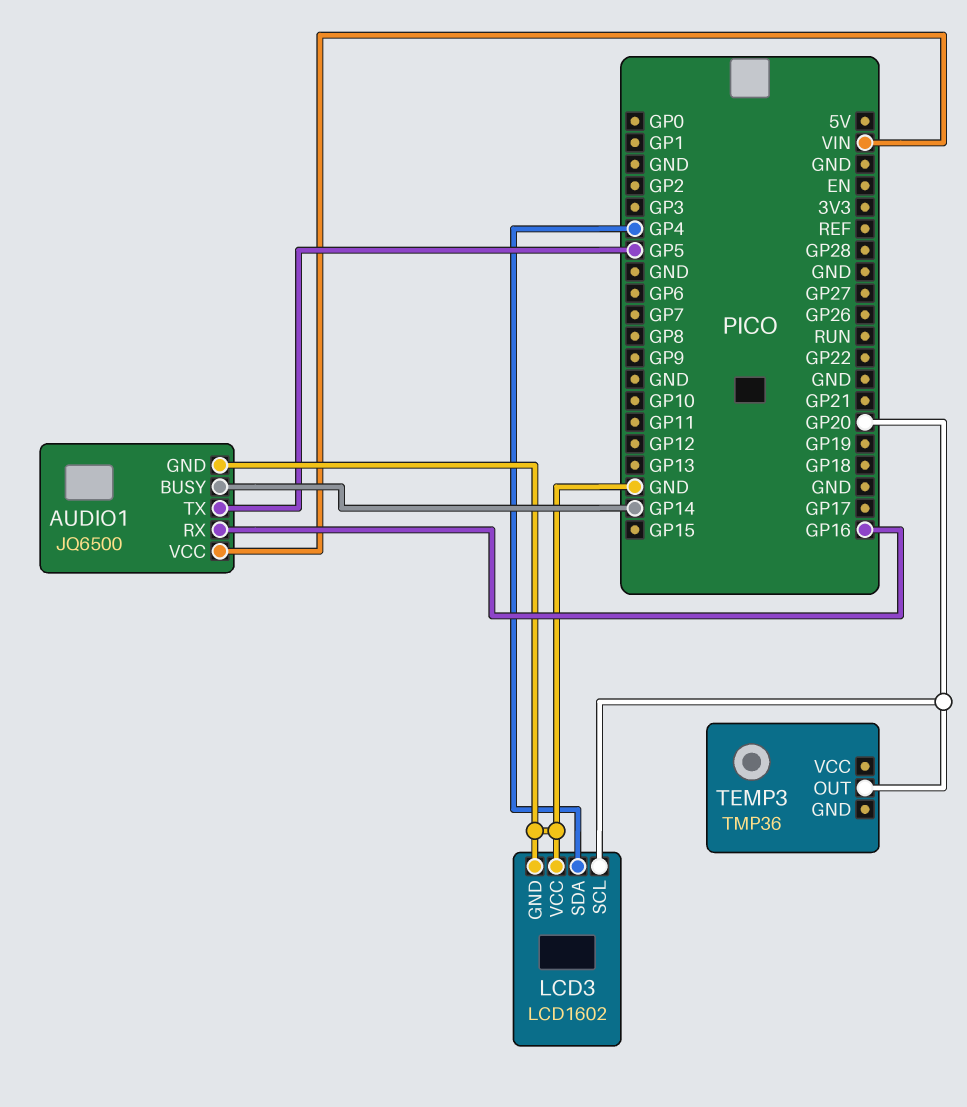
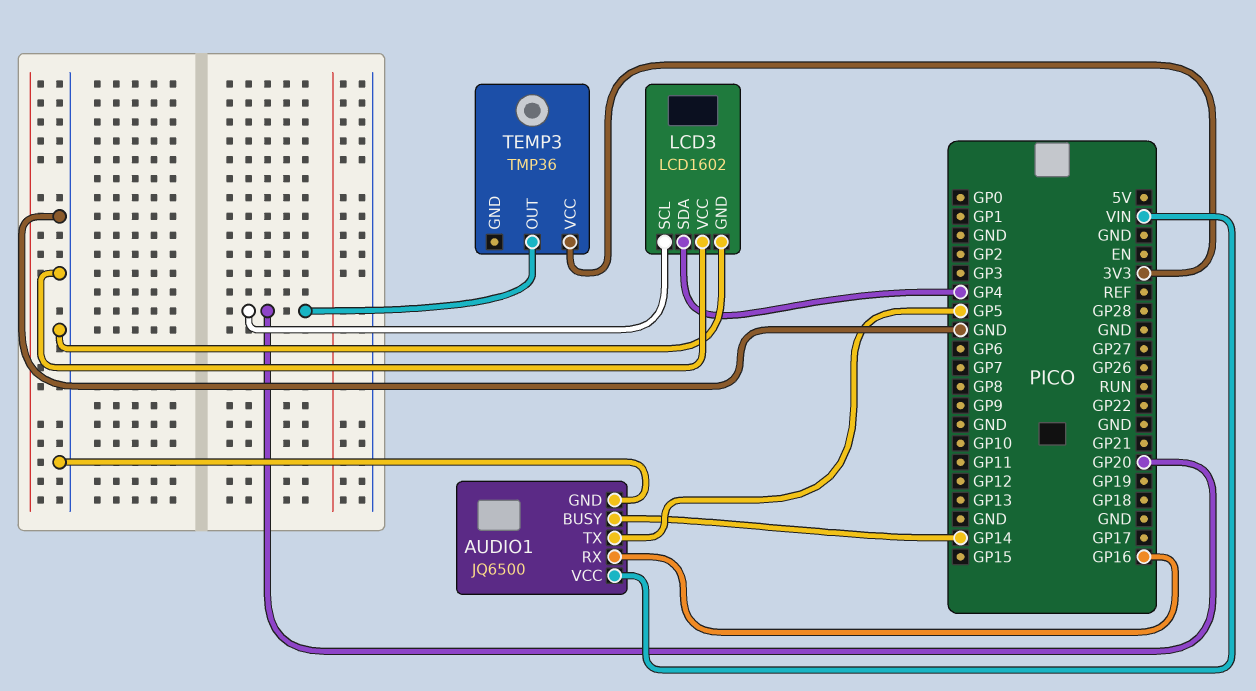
TEMP3 pin VCC: none -> 3V3

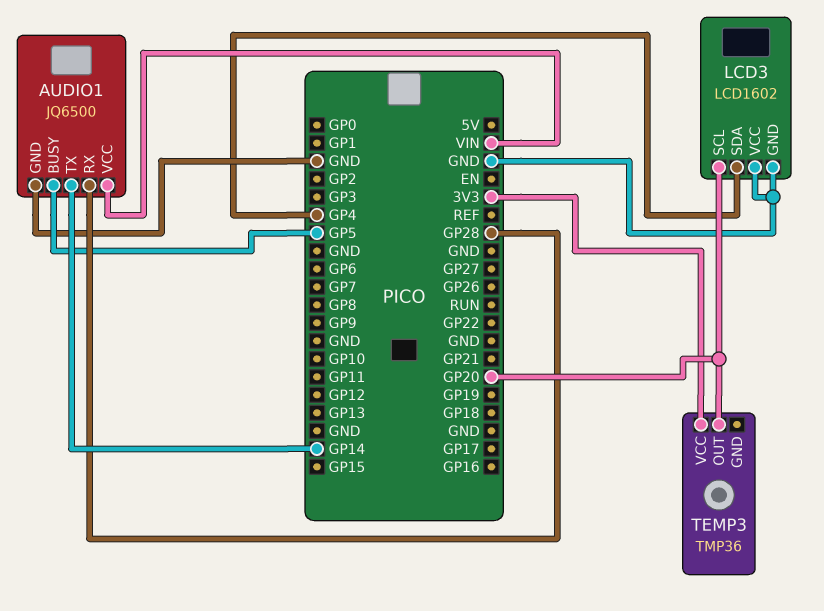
AUDIO1 pin BUSY: GP14 -> GP5
AUDIO1 pin RX: GP16 -> GP28
AUDIO1 pin TX: GP5 -> GP14

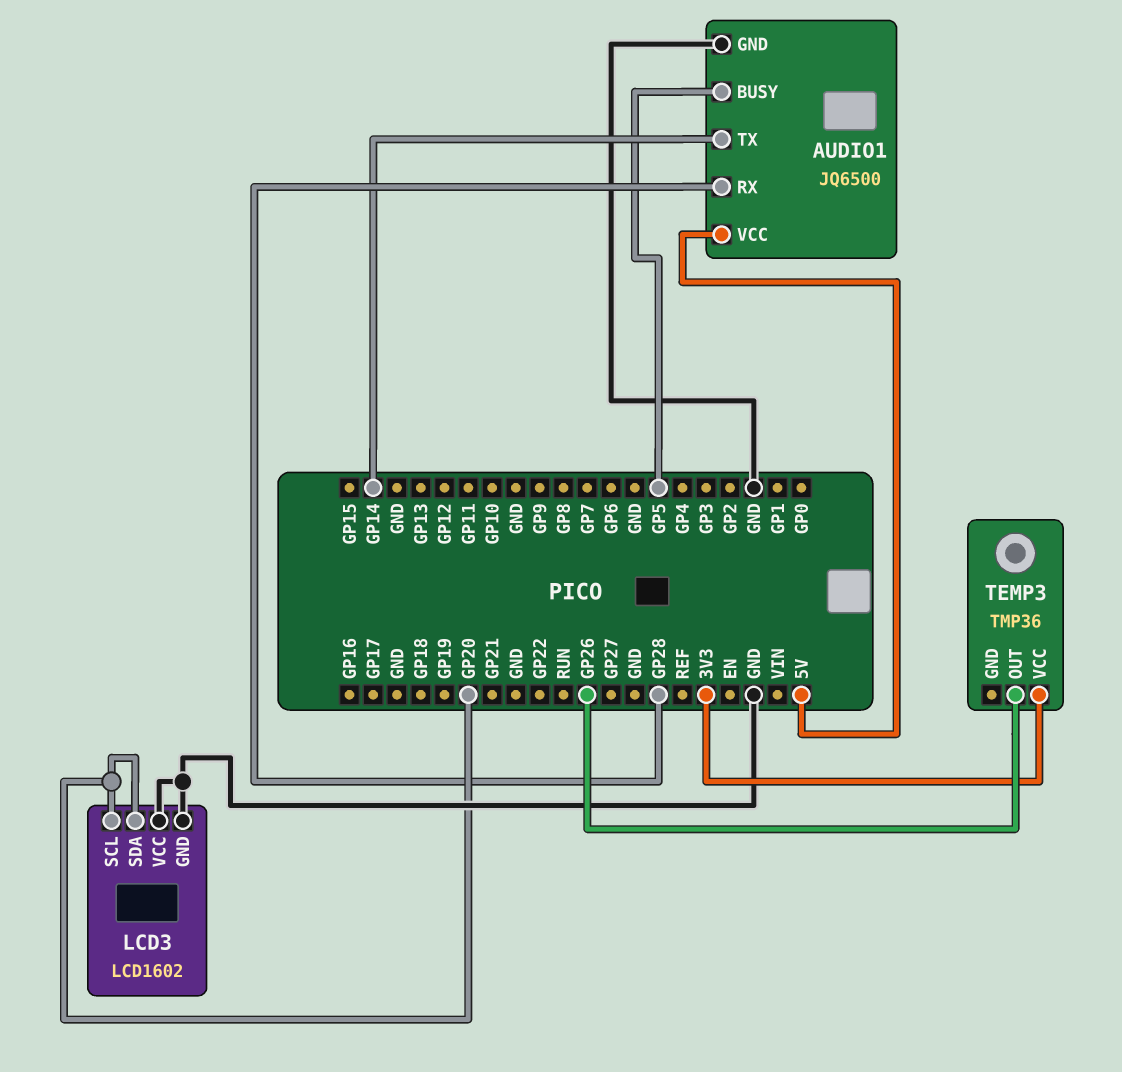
AUDIO1 pin VCC: VIN -> 5V
LCD3 pin SDA: GP4 -> GP20
TEMP3 pin OUT: GP20 -> GP26

